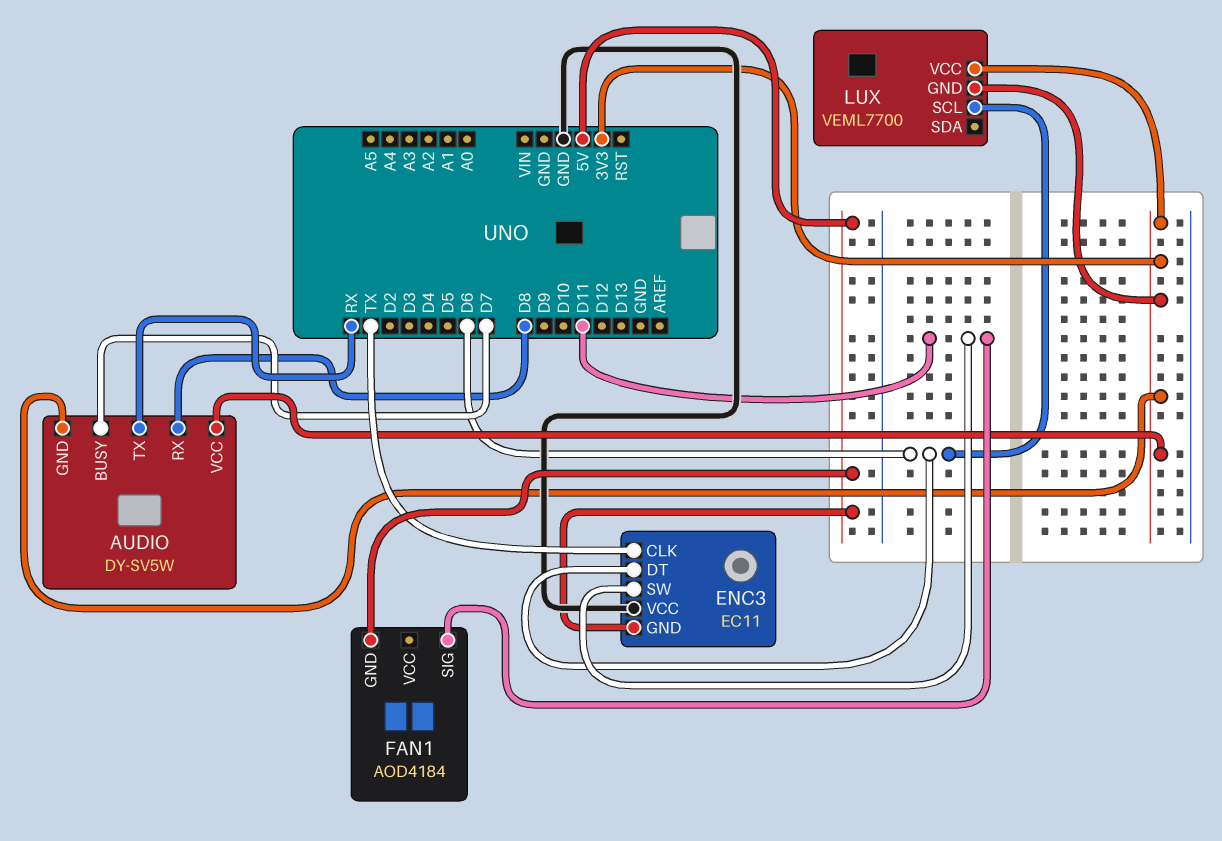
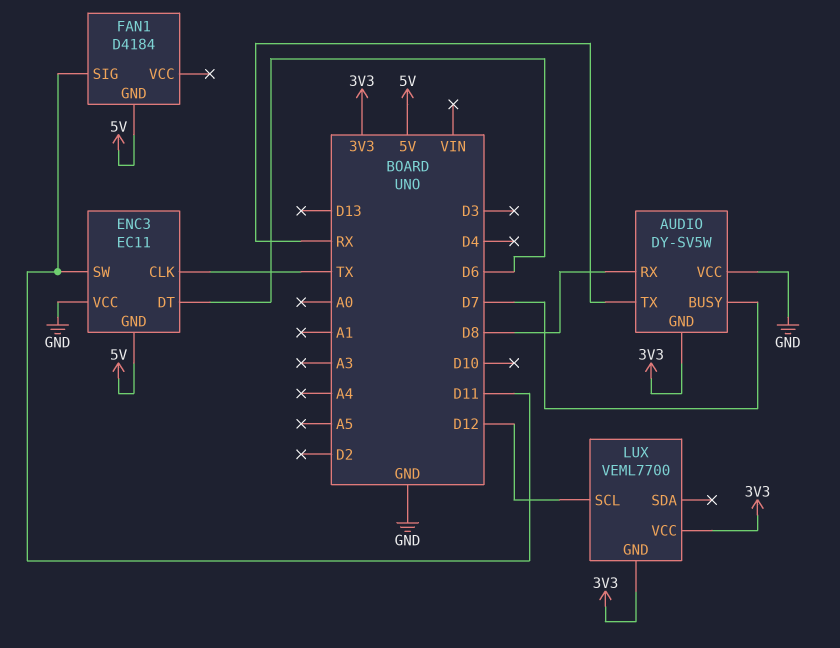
AUDIO pin VCC: 3V3 -> GND
FAN1: AOD4184 -> D4184
LUX pin SCL: D6 -> D12

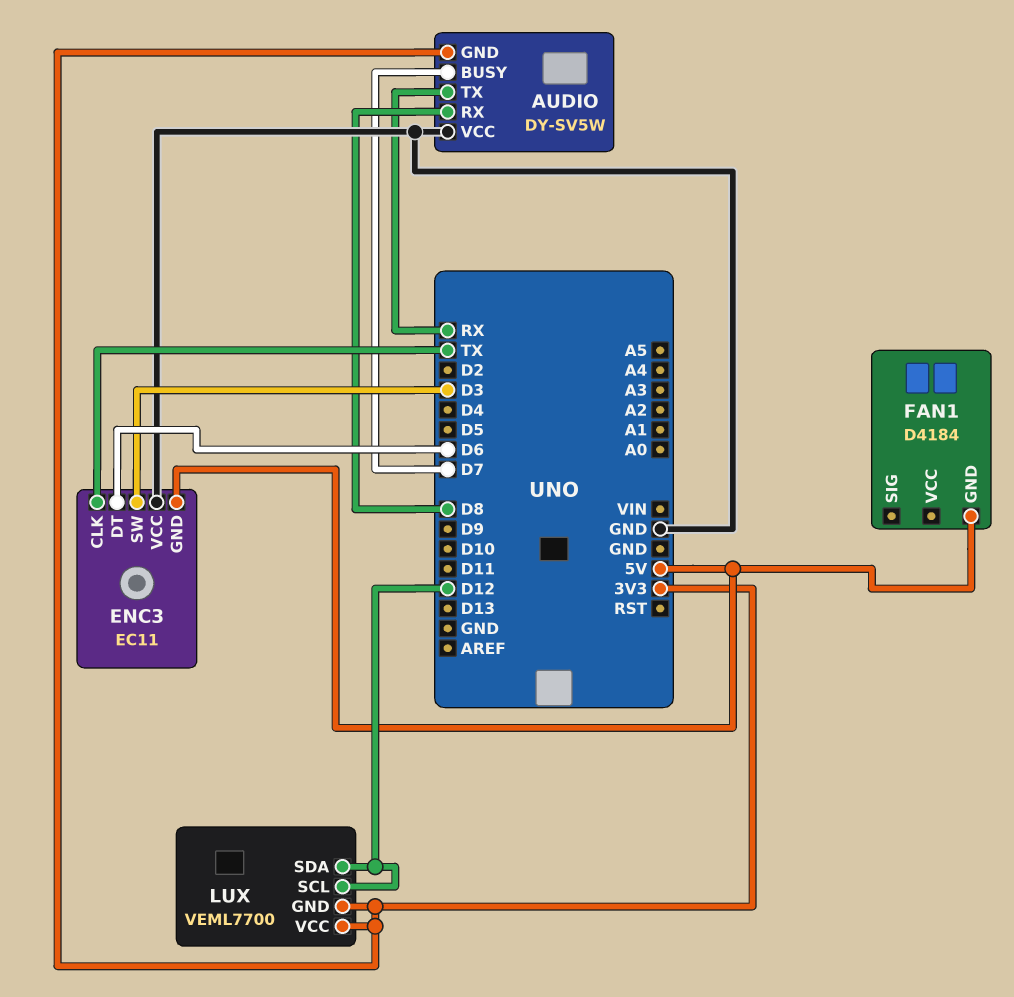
ENC3 pin SW: D11 -> D3
FAN1 pin SIG: D11 -> none
LUX pin SDA: none -> D12

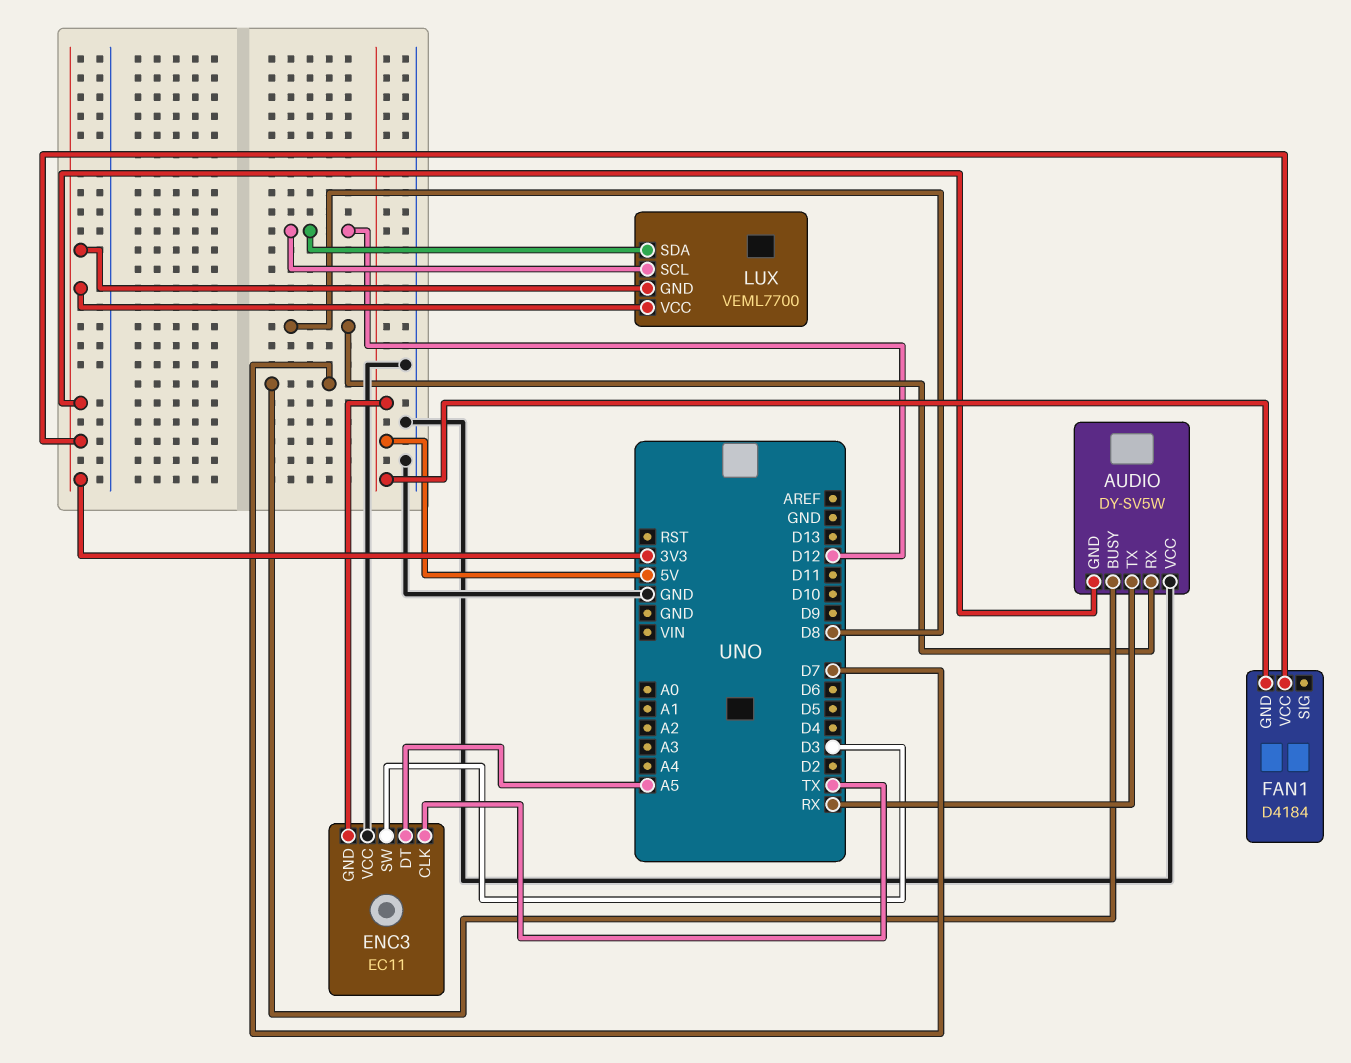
ENC3 pin DT: D6 -> A5
FAN1 pin VCC: none -> 3V3

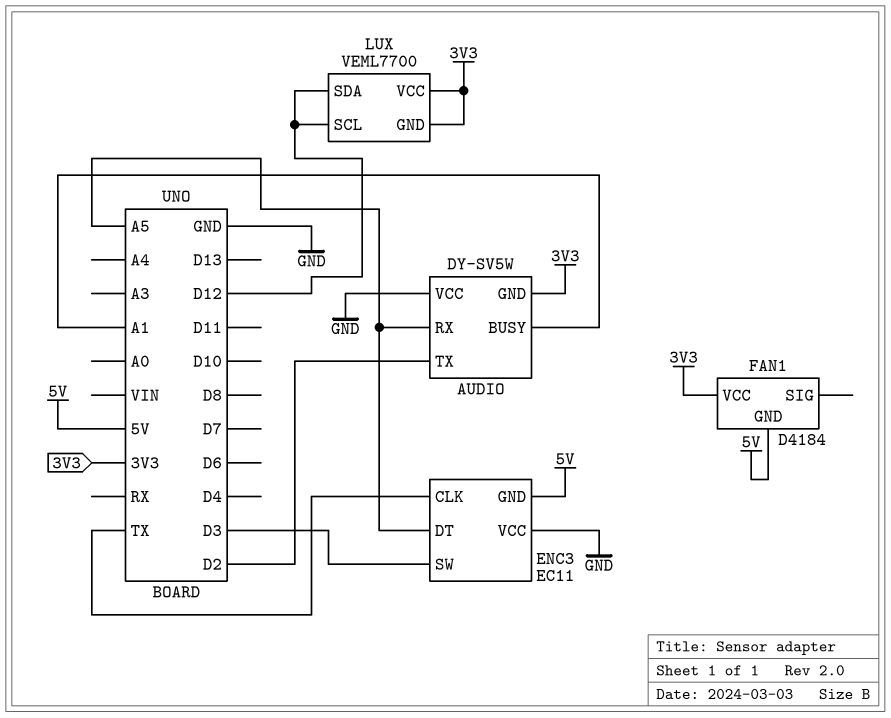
AUDIO pin BUSY: D7 -> A1
AUDIO pin RX: D8 -> A5
AUDIO pin TX: RX -> D2

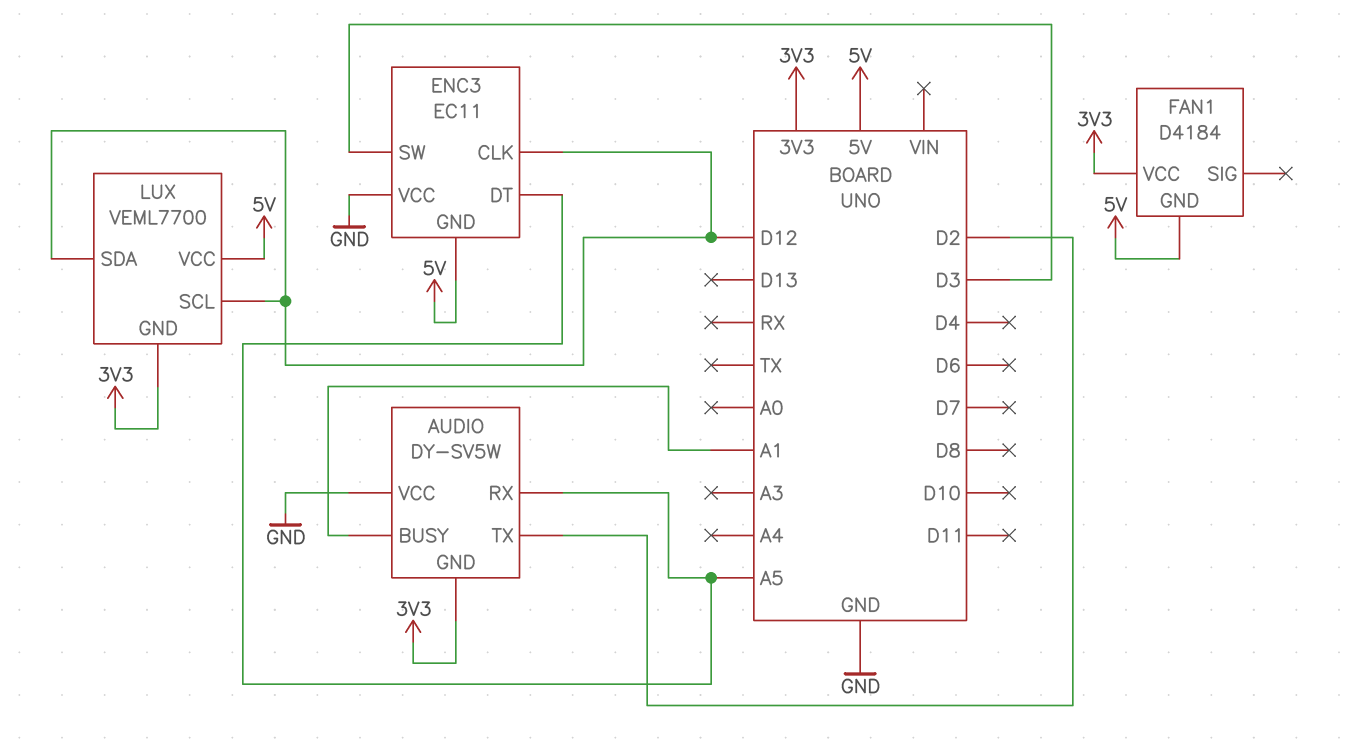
ENC3 pin CLK: TX -> D12
LUX pin VCC: 3V3 -> 5V

